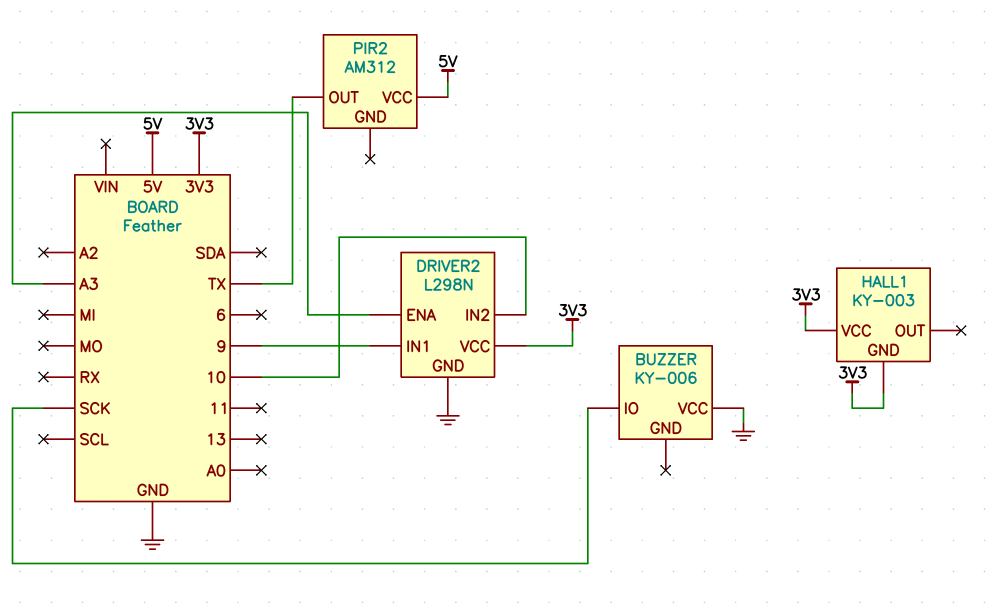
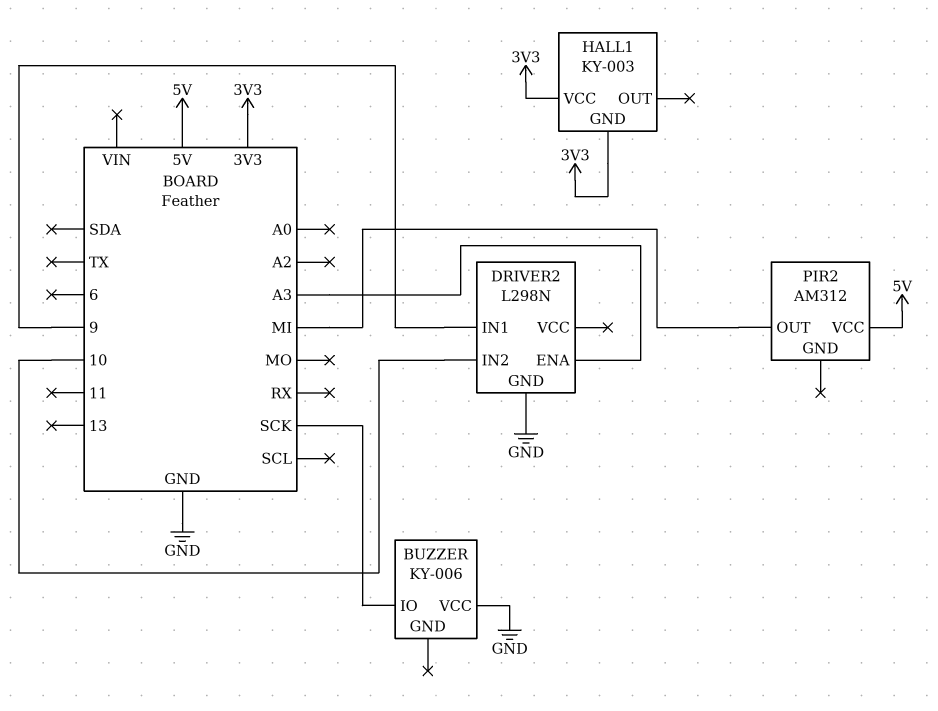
DRIVER2 pin VCC: 3V3 -> none
PIR2 pin OUT: TX -> MI

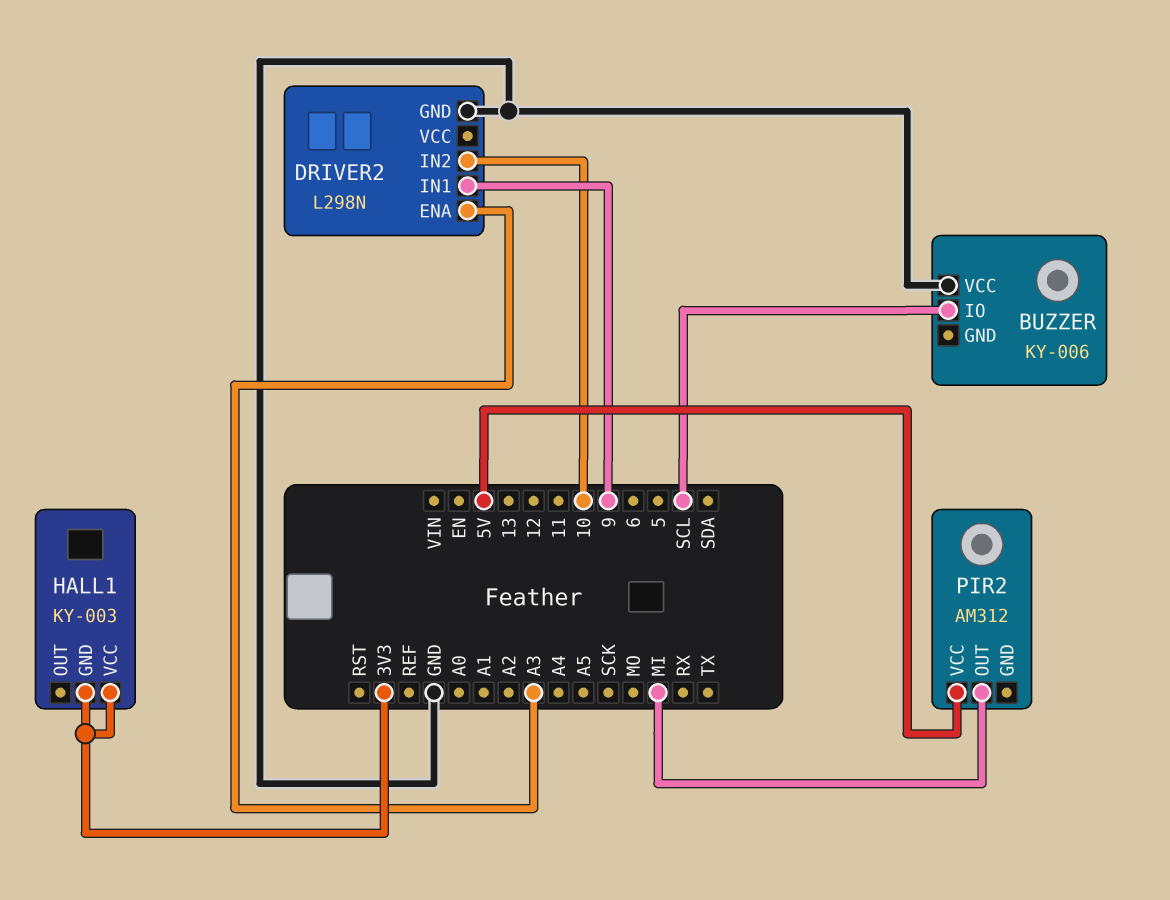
BUZZER pin IO: SCK -> SCL

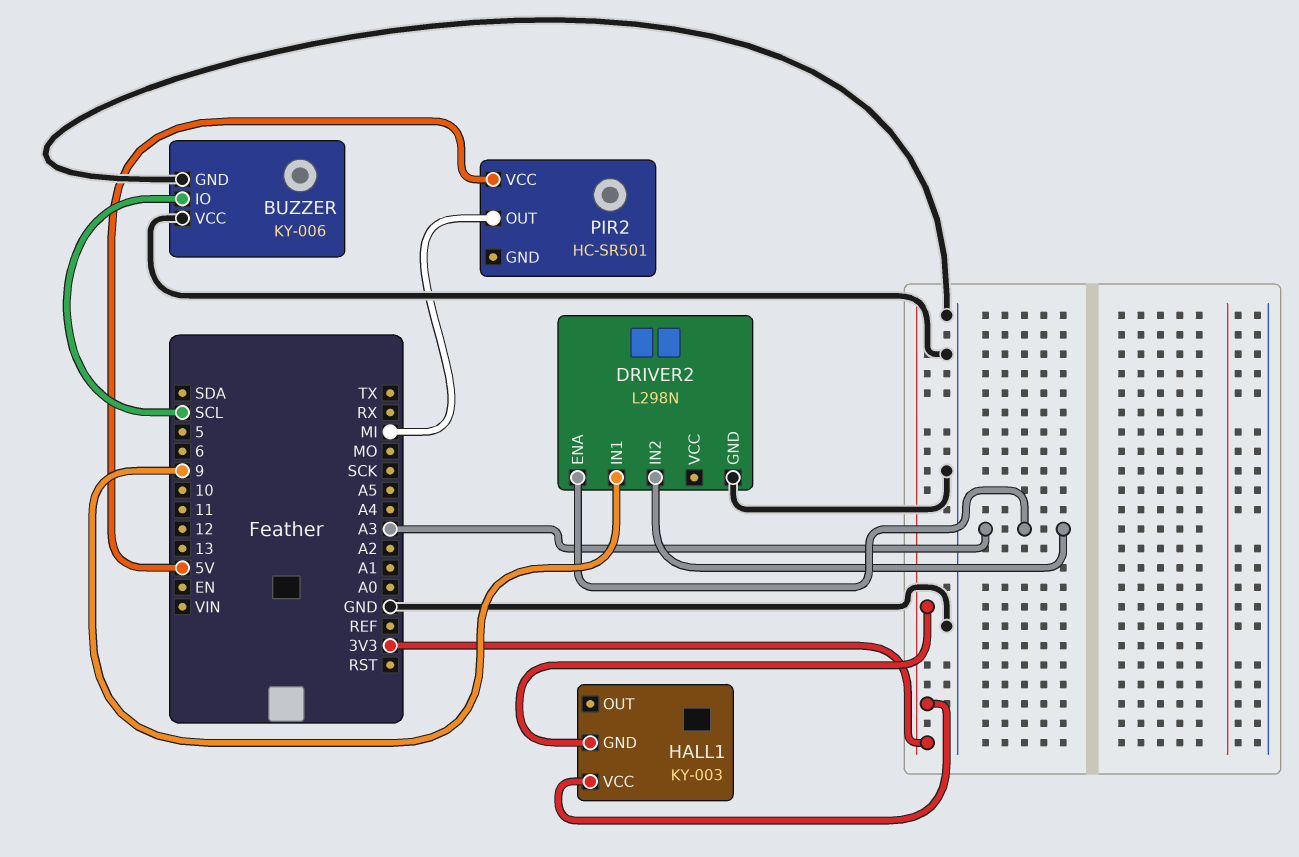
BUZZER pin GND: none -> GND
DRIVER2 pin IN2: 10 -> A3
PIR2: AM312 -> HC-SR501

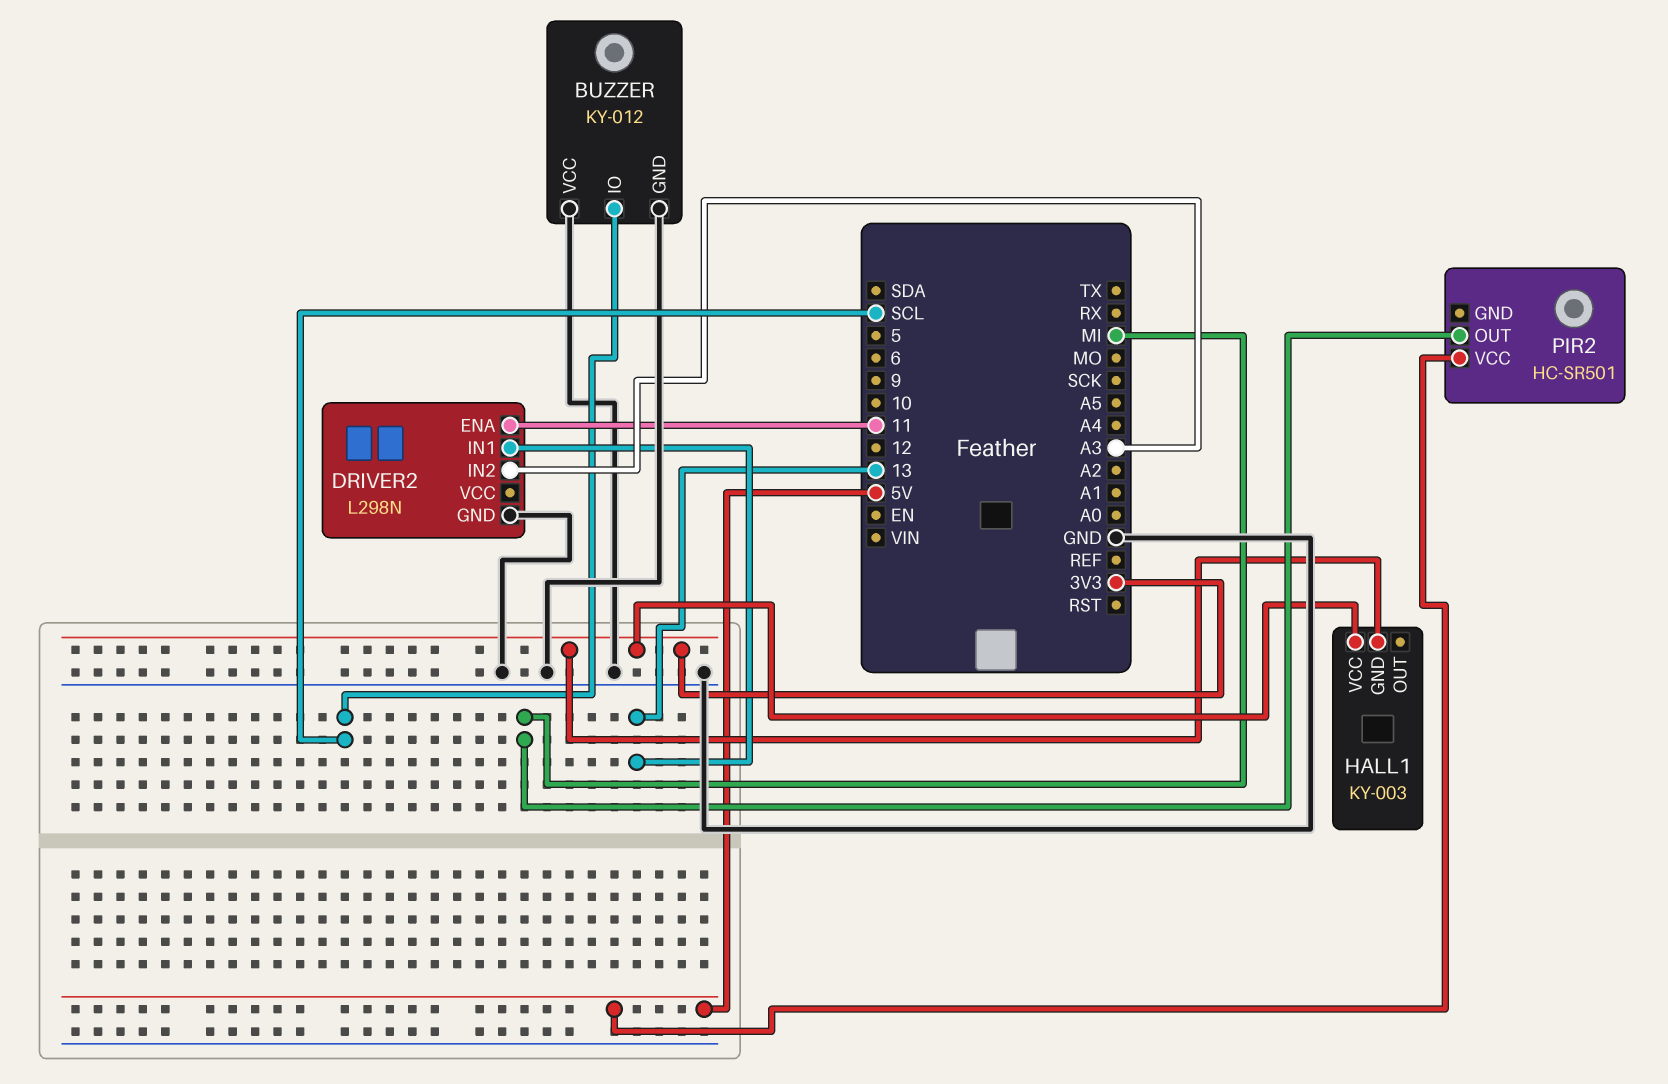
BUZZER: KY-006 -> KY-012
DRIVER2 pin ENA: A3 -> 11
DRIVER2 pin IN1: 9 -> 13

